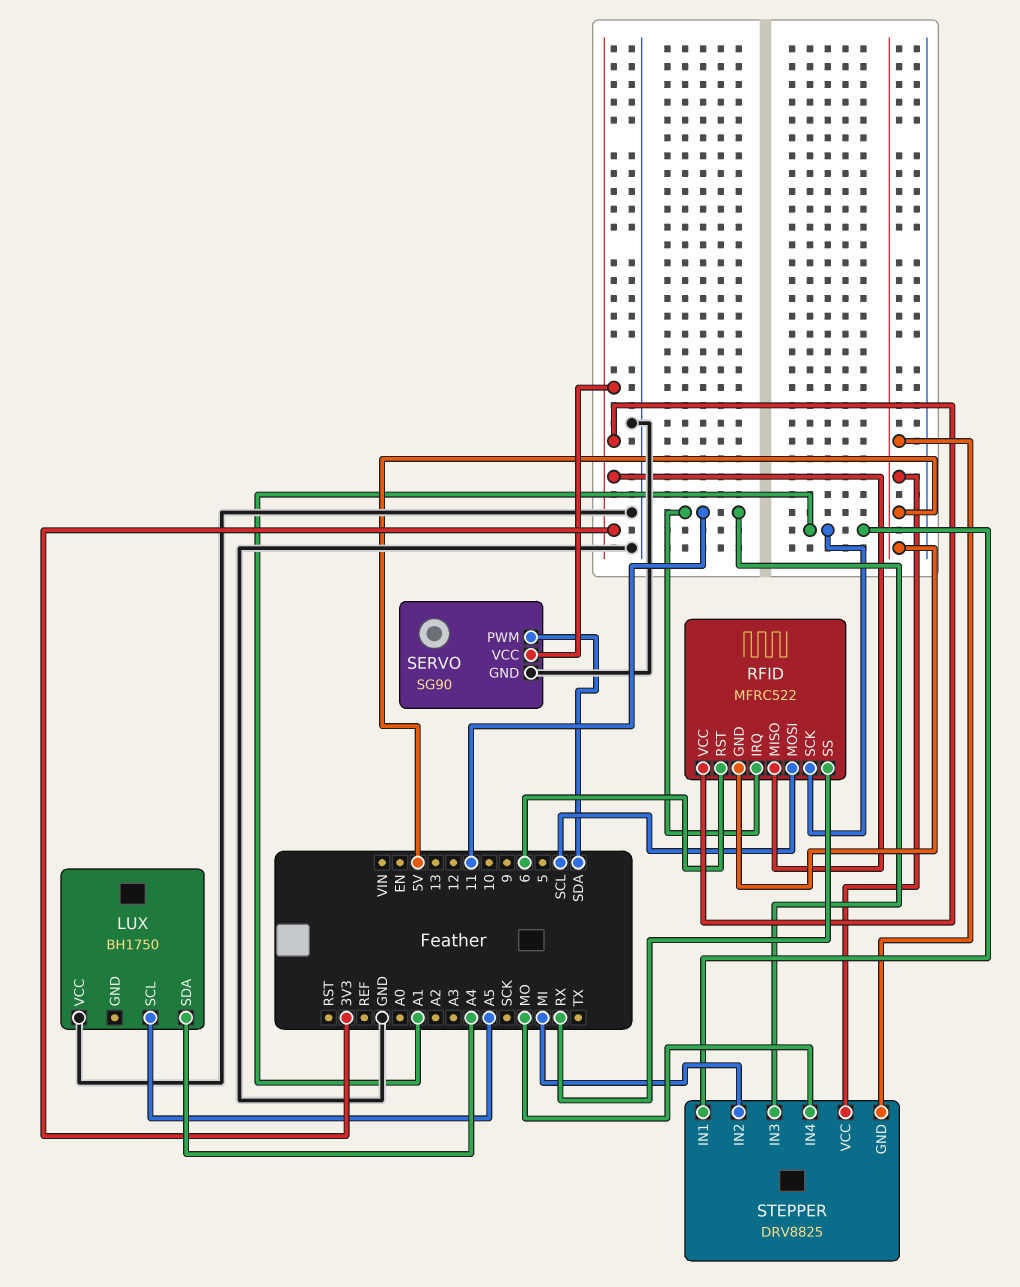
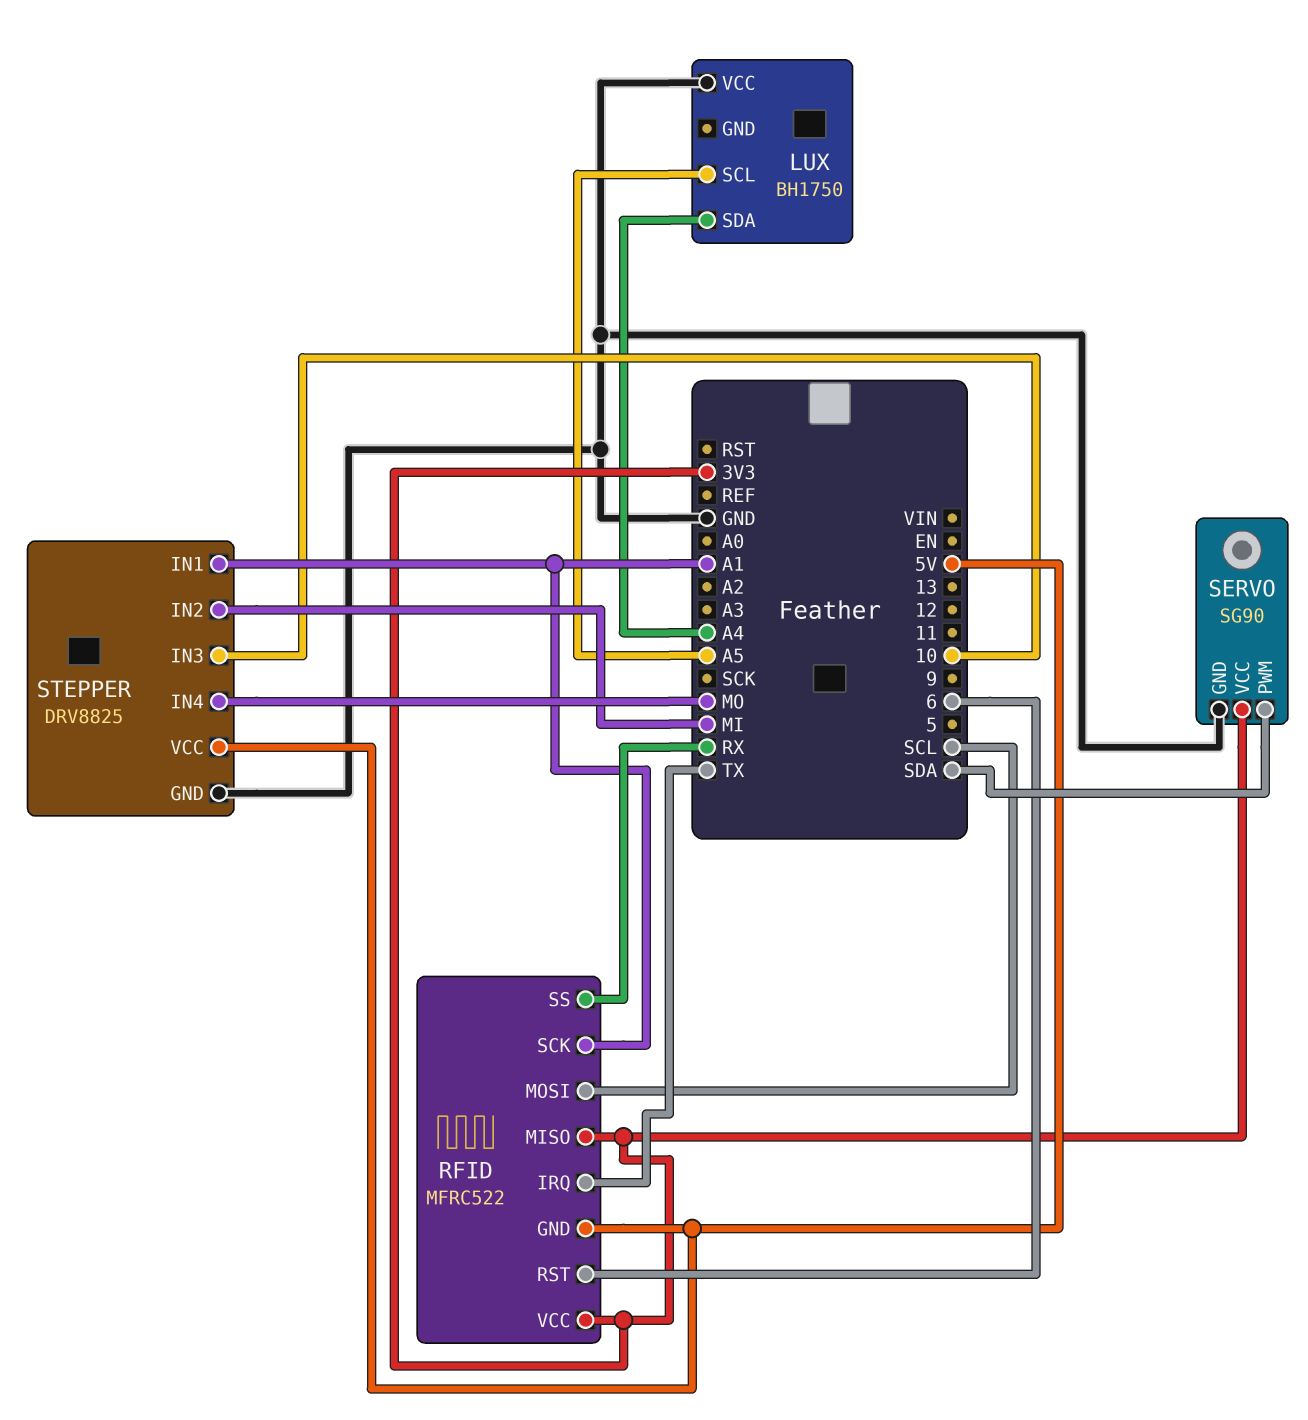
RFID pin IRQ: 11 -> TX
STEPPER pin GND: 5V -> GND
STEPPER pin IN3: 11 -> 10

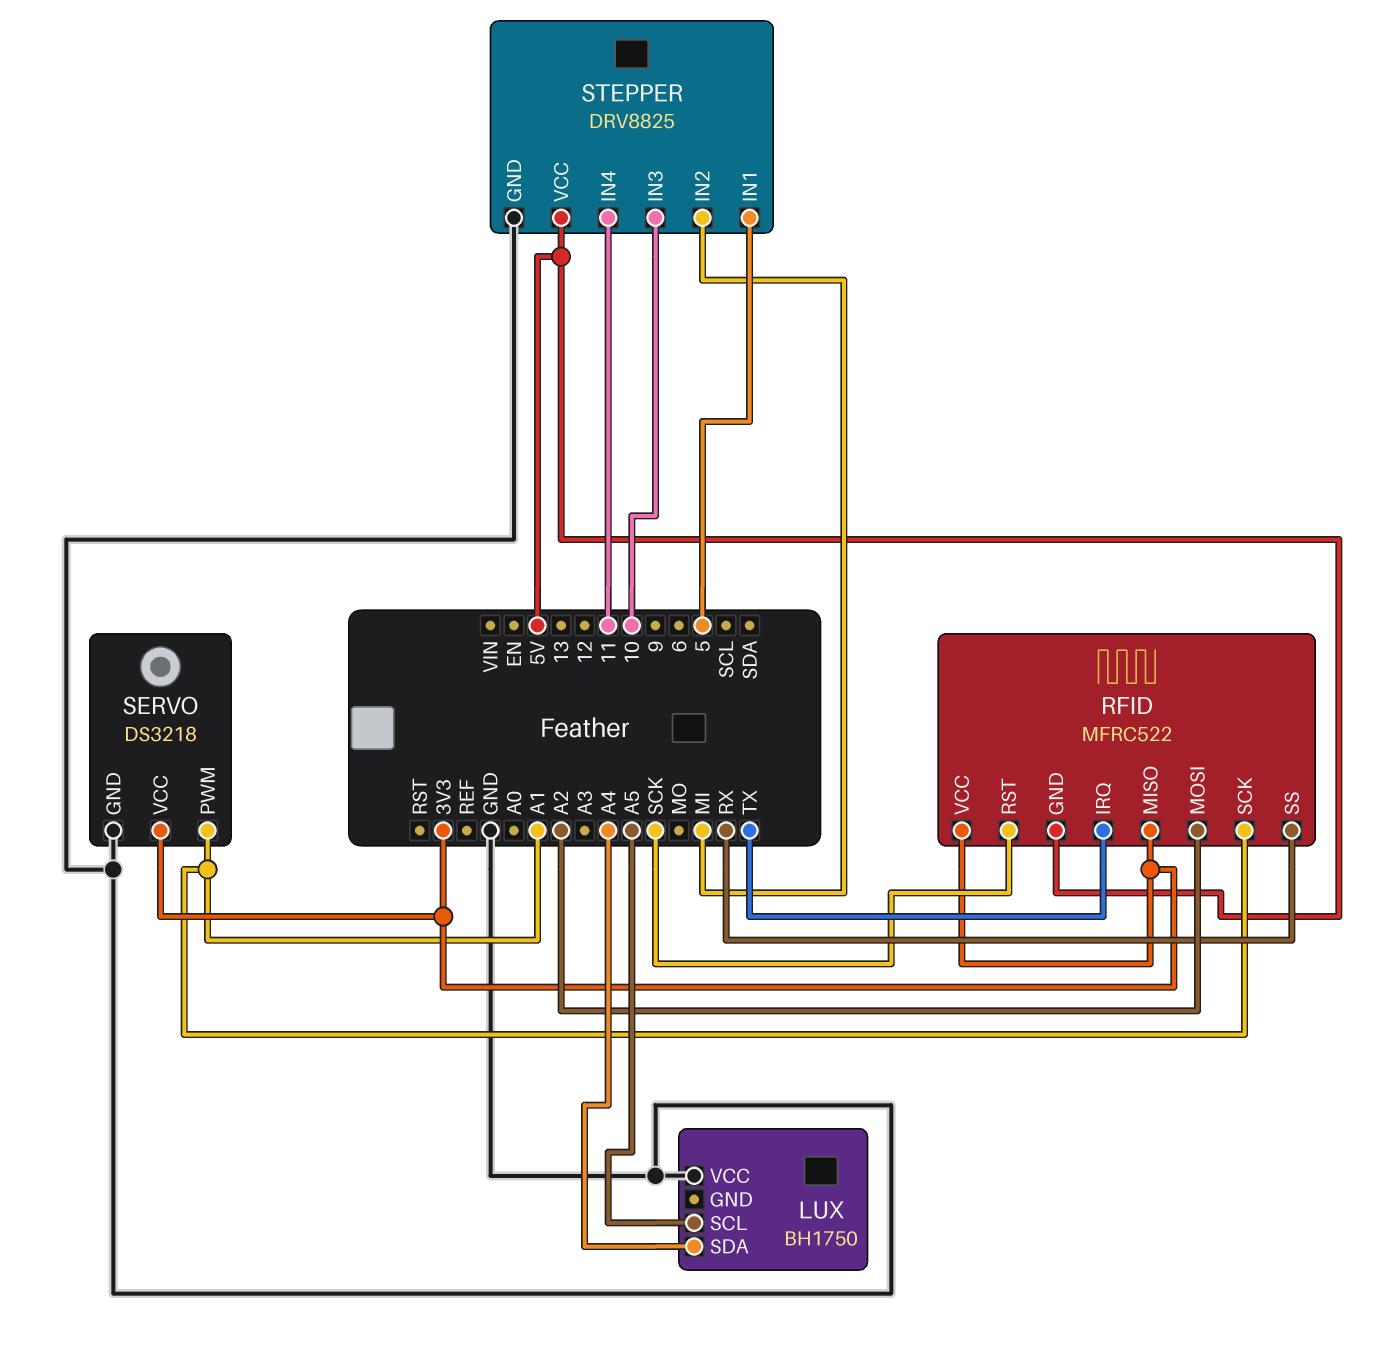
RFID pin MOSI: SCL -> A2
RFID pin RST: 6 -> SCK
SERVO: SG90 -> DS3218
SERVO pin PWM: SDA -> A1
STEPPER pin IN1: A1 -> 5
STEPPER pin IN4: MO -> 11

